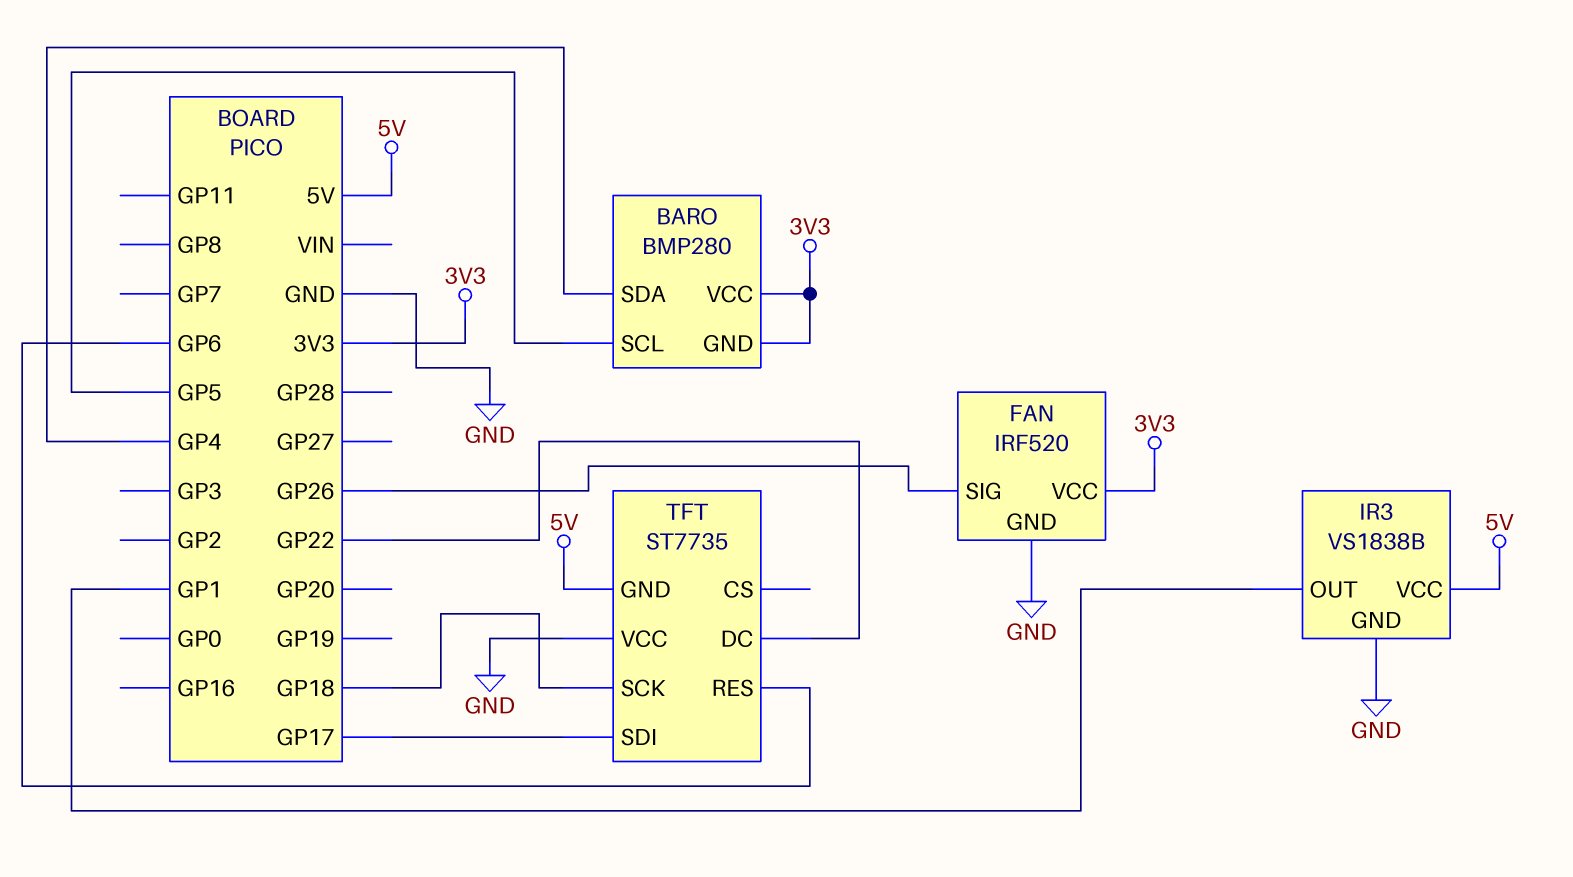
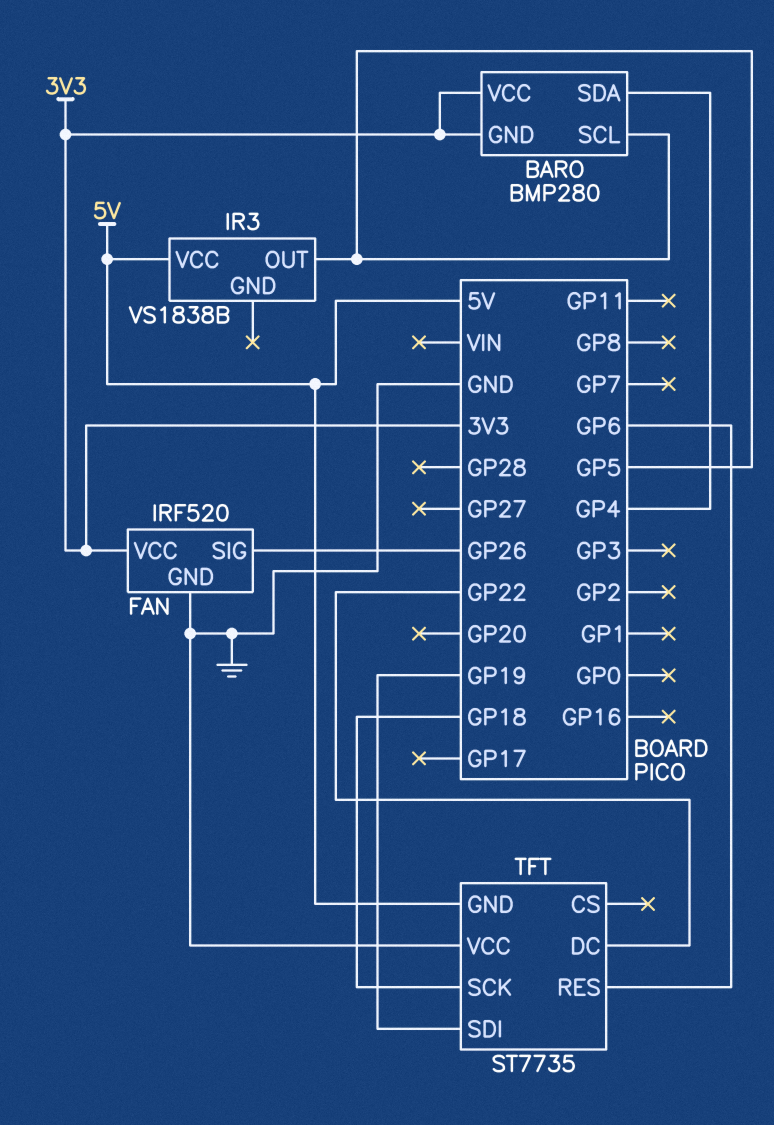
IR3 pin GND: GND -> none
IR3 pin OUT: GP1 -> GP5
TFT pin SDI: GP17 -> GP19

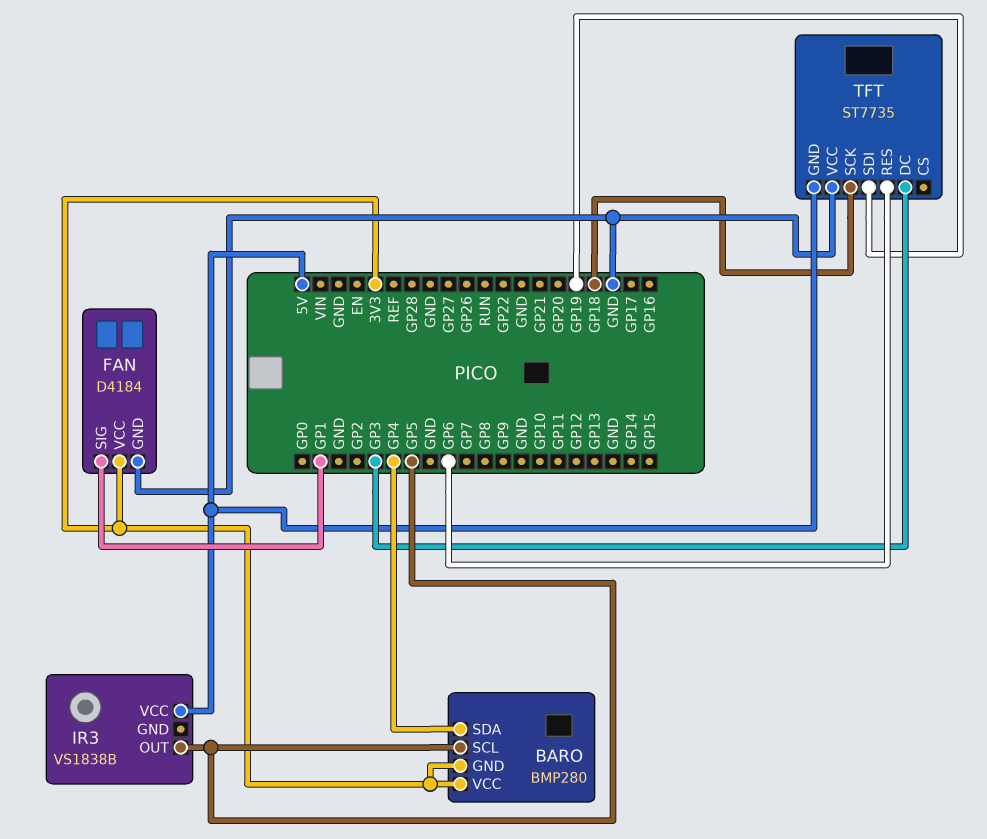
FAN: IRF520 -> D4184
FAN pin SIG: GP26 -> GP1
TFT pin DC: GP22 -> GP3

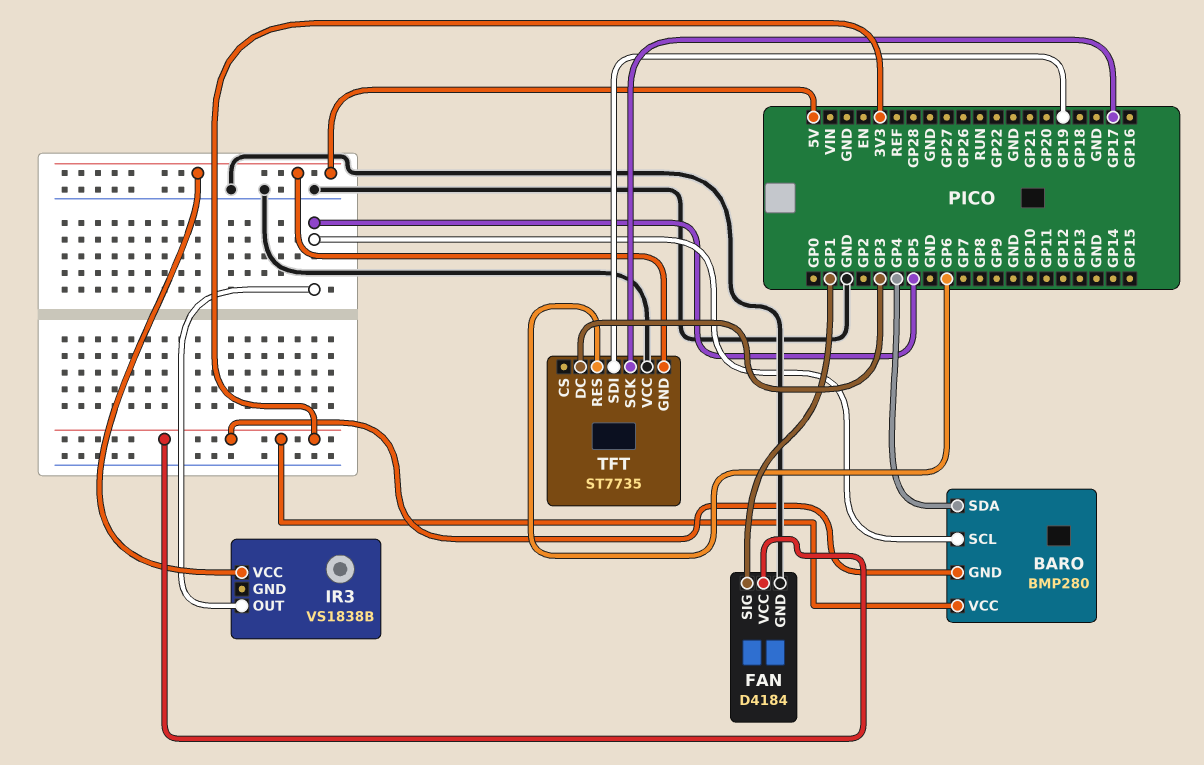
TFT pin SCK: GP18 -> GP17

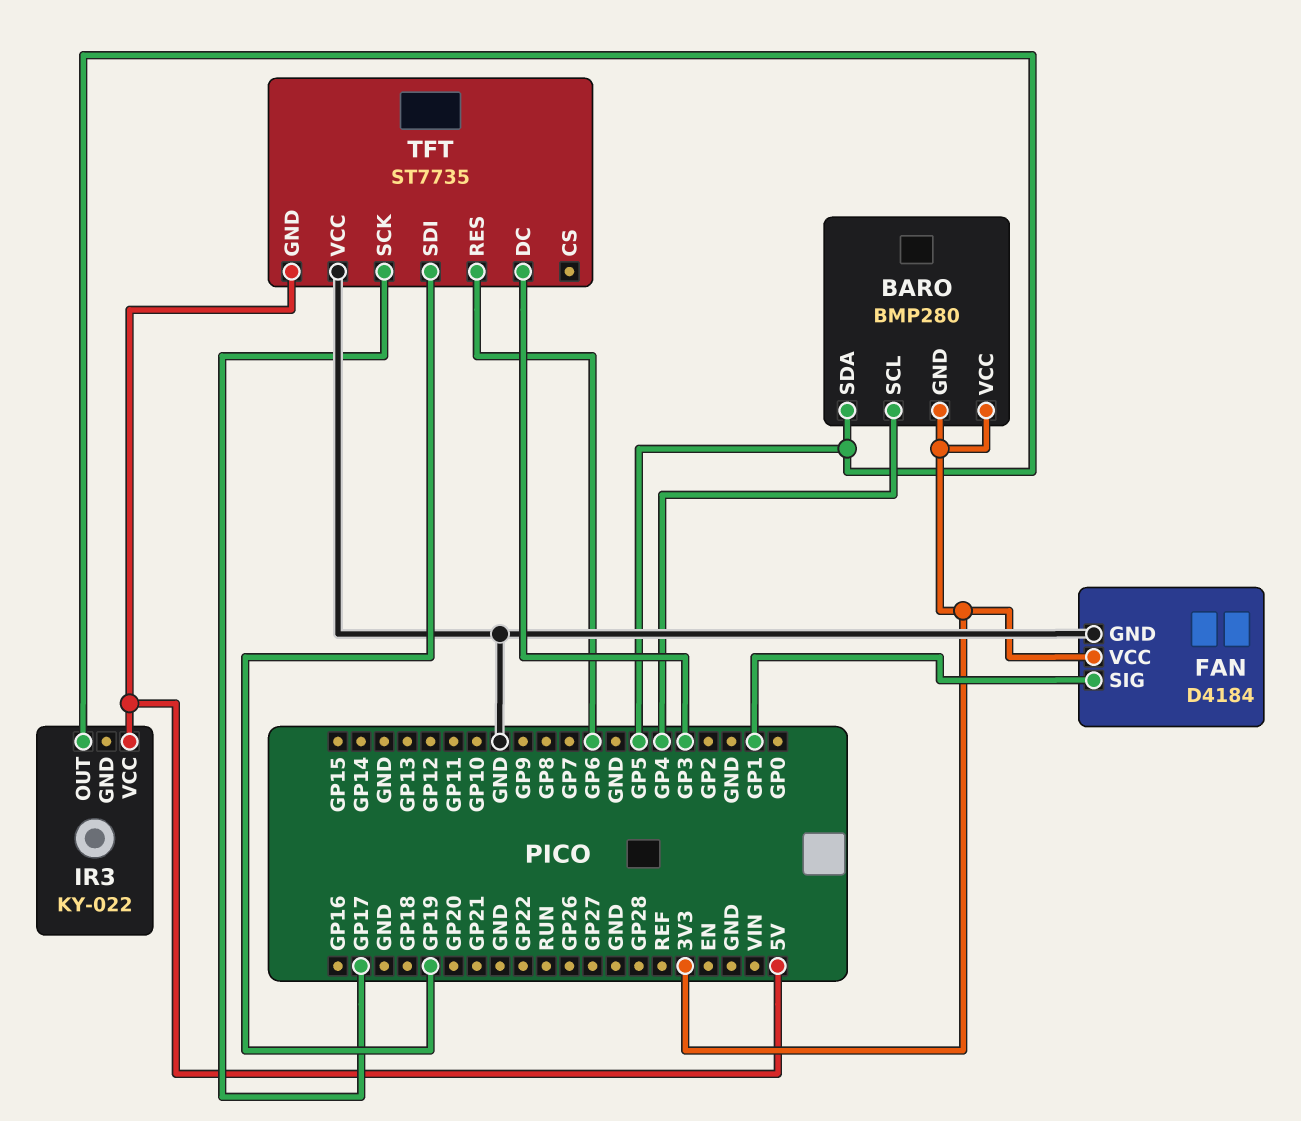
BARO pin SCL: GP5 -> GP4
BARO pin SDA: GP4 -> GP5
IR3: VS1838B -> KY-022

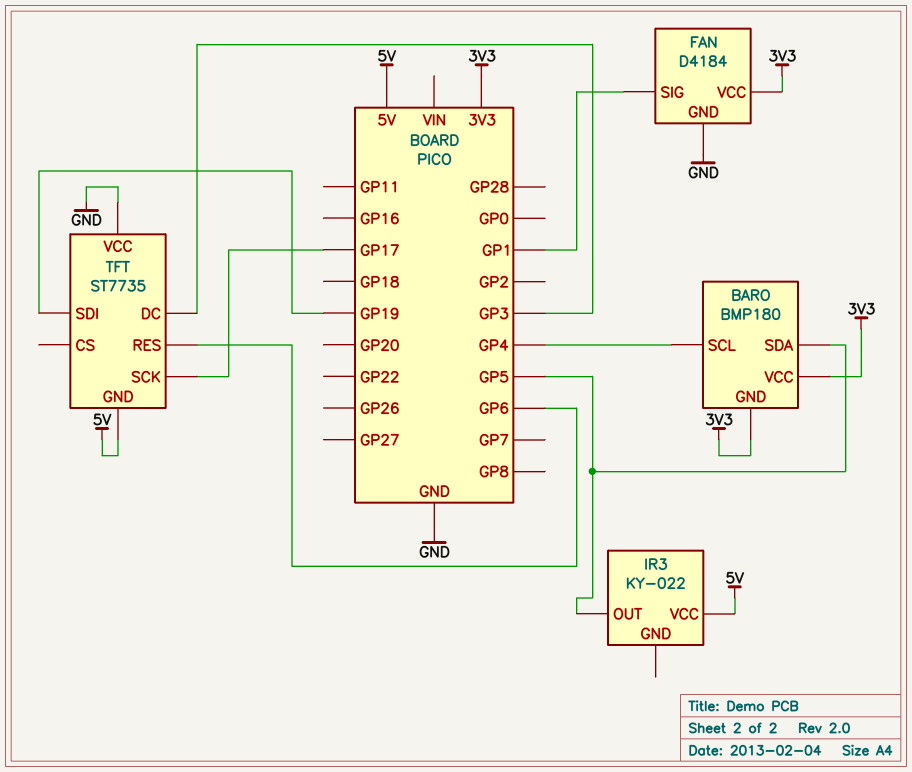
BARO: BMP280 -> BMP180

